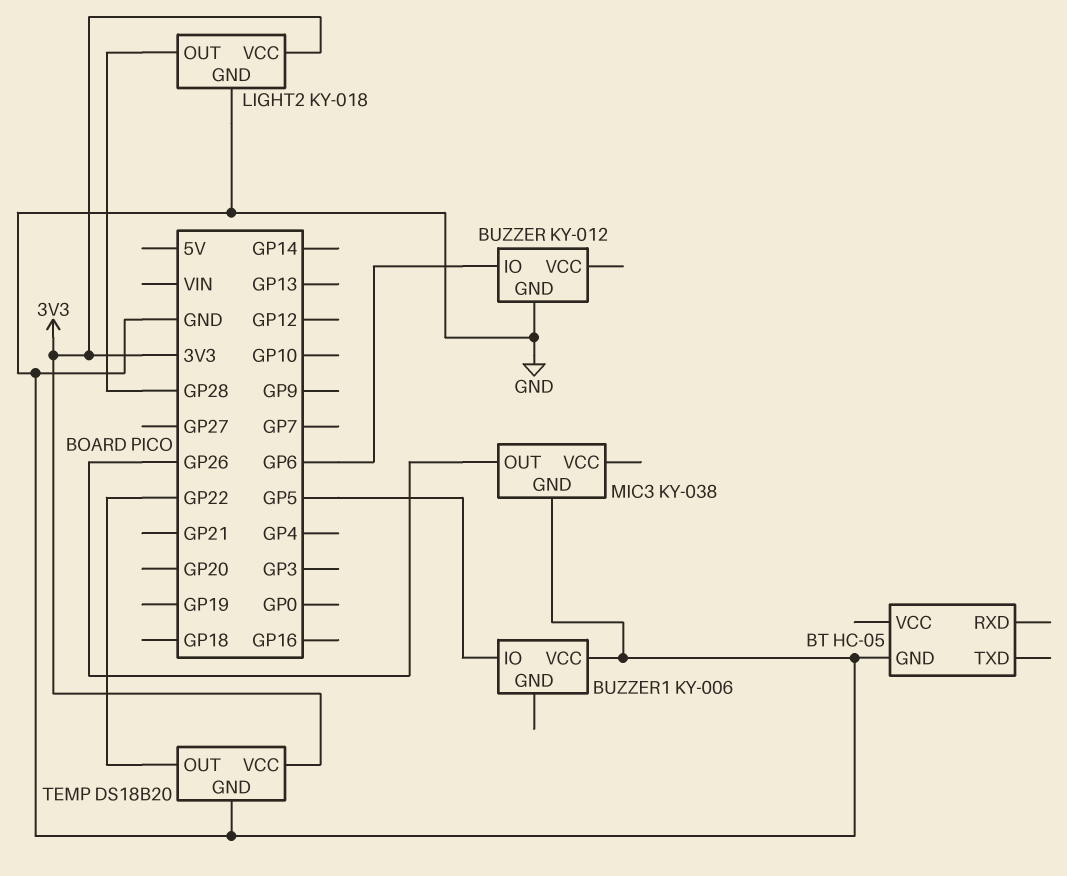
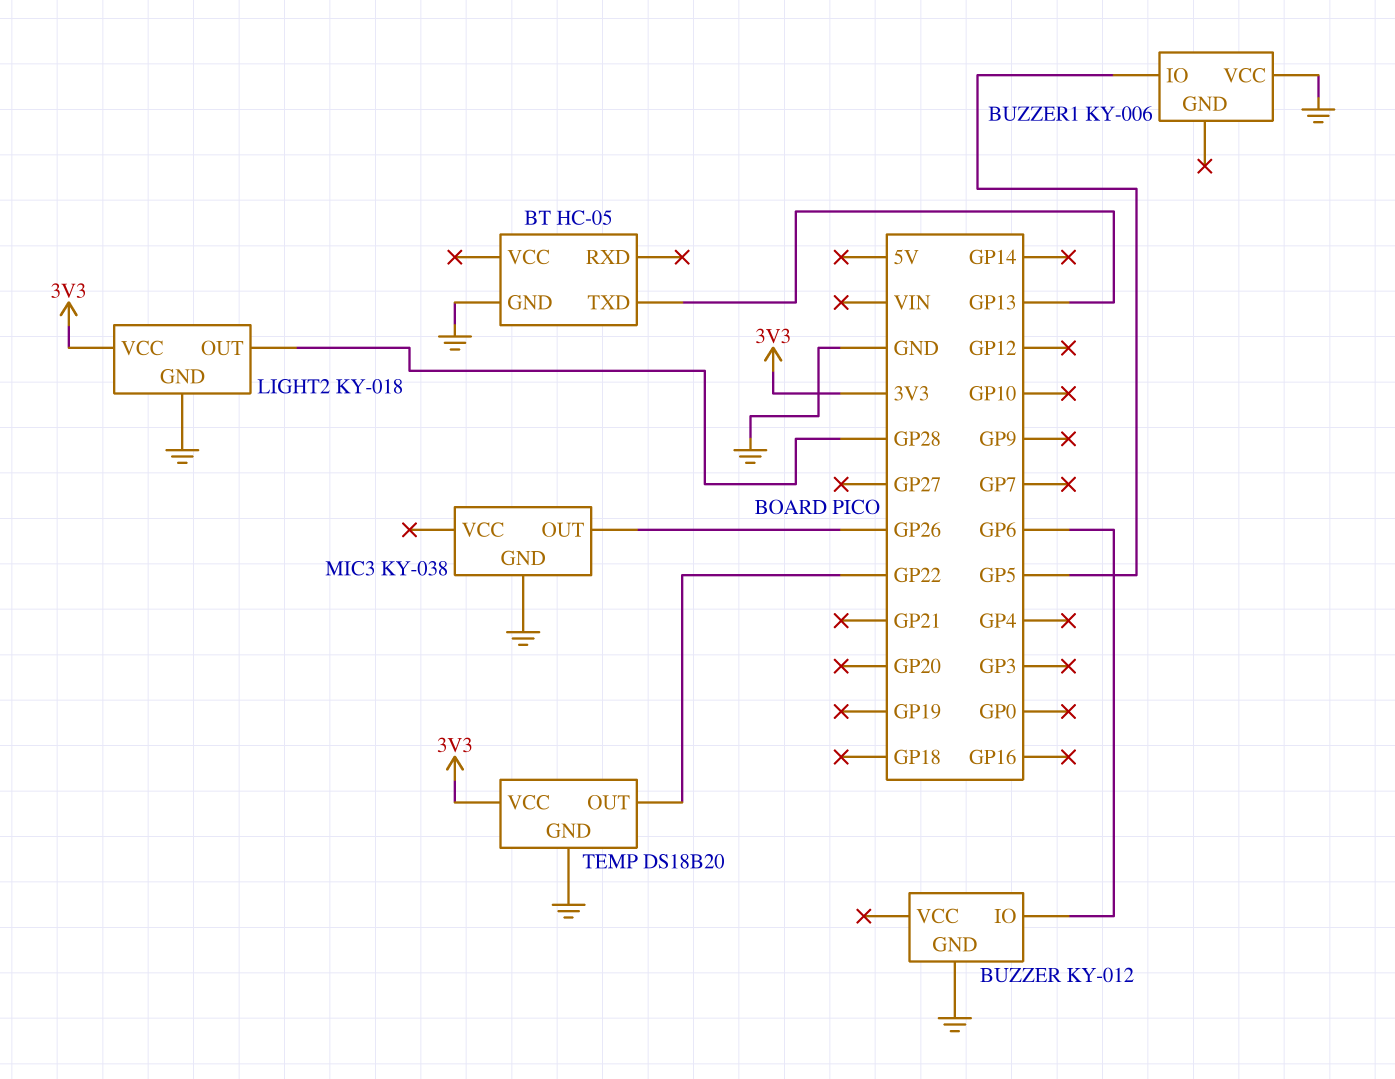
BT pin TXD: none -> GP13

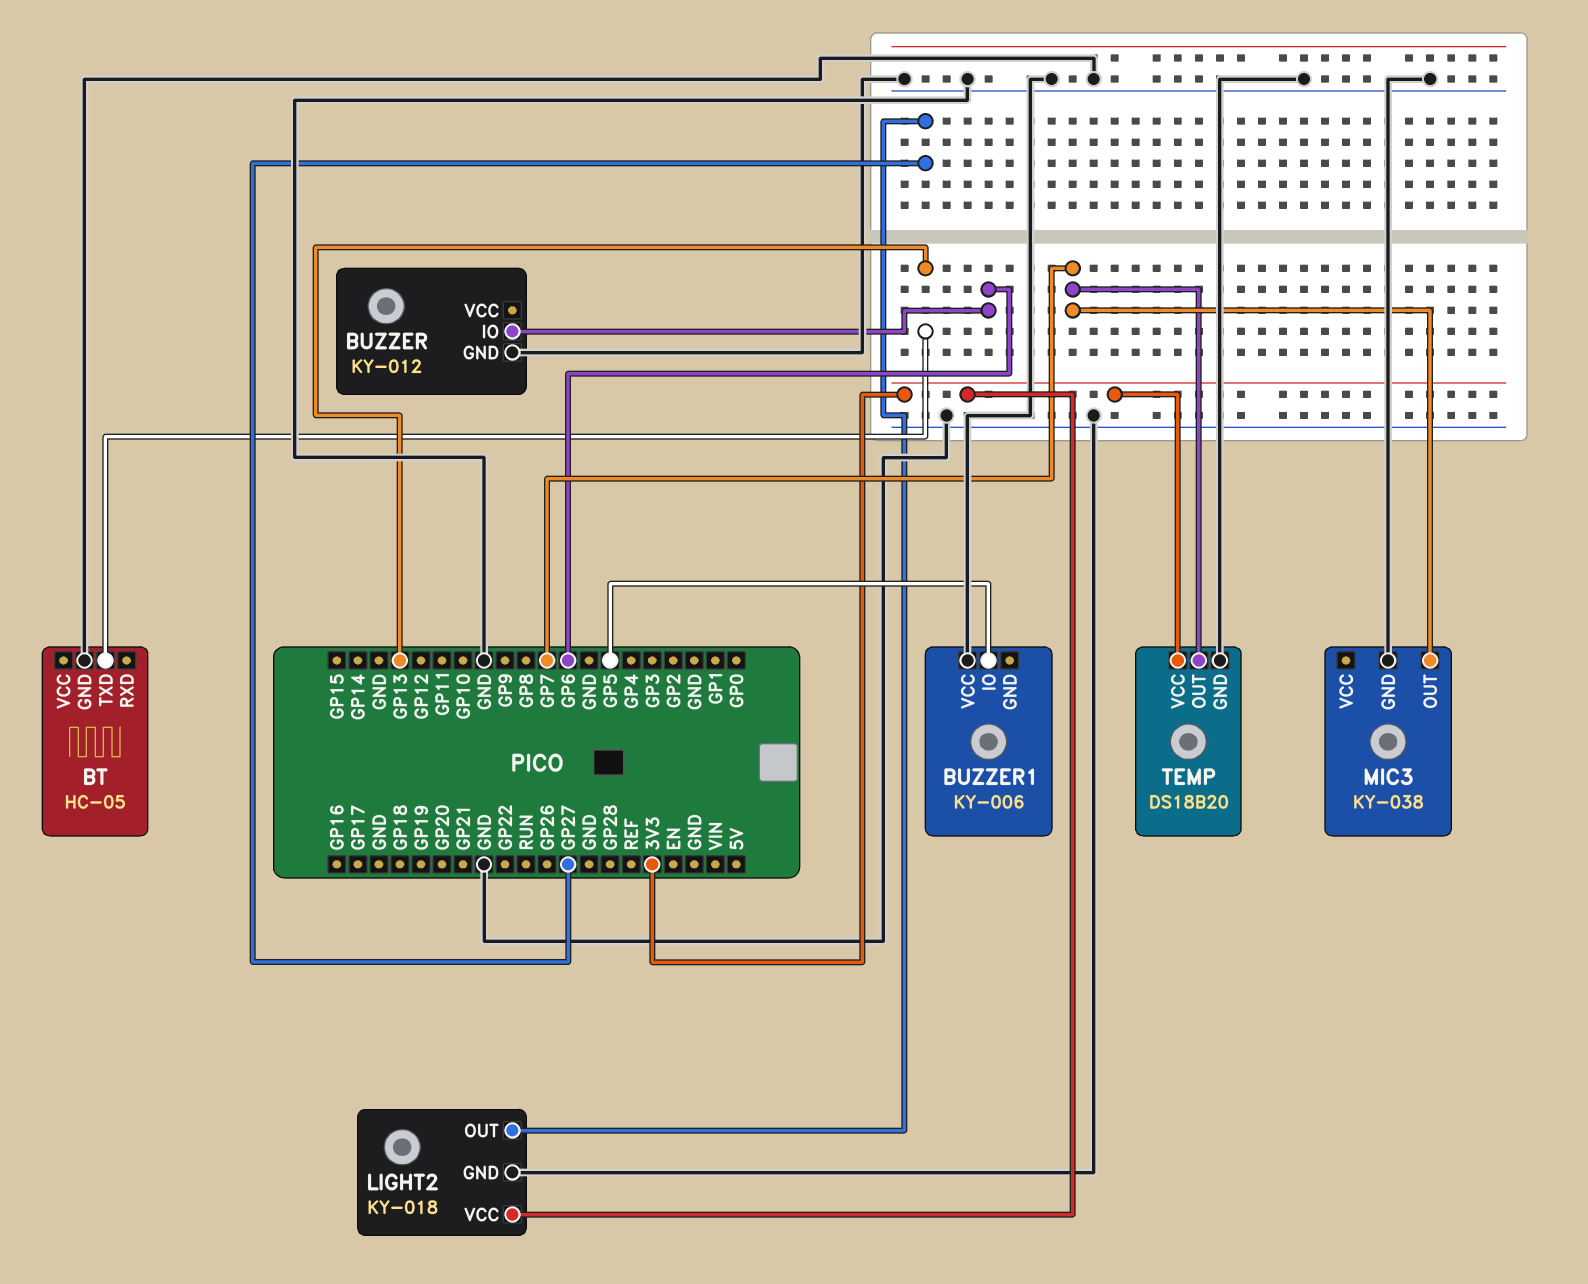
LIGHT2 pin OUT: GP28 -> GP27
MIC3 pin OUT: GP26 -> GP7
TEMP pin OUT: GP22 -> GP7

